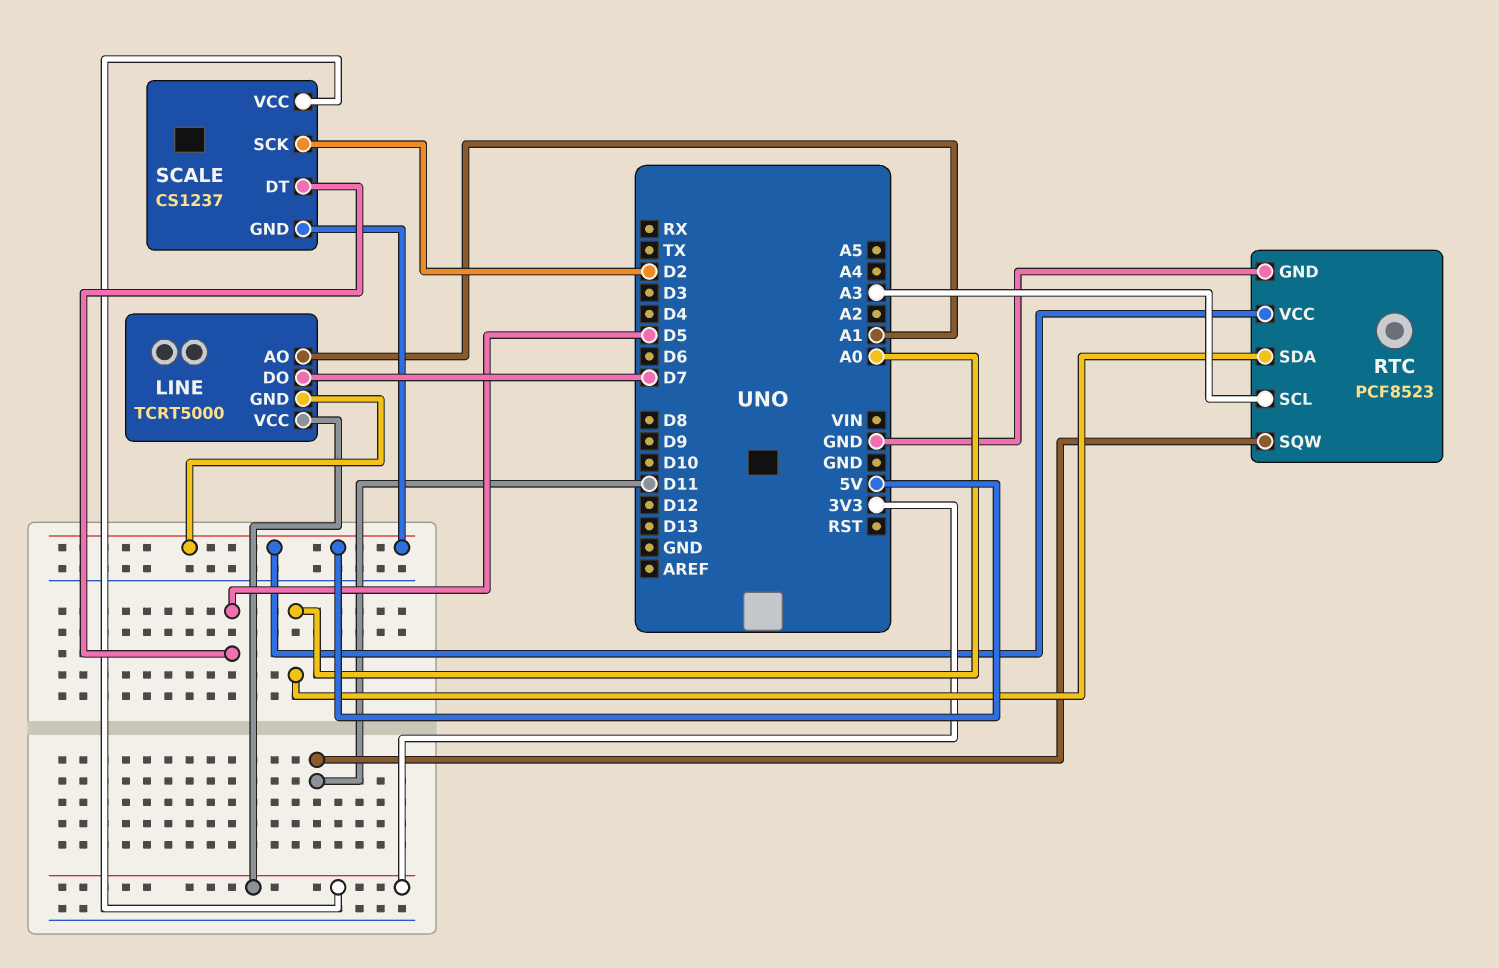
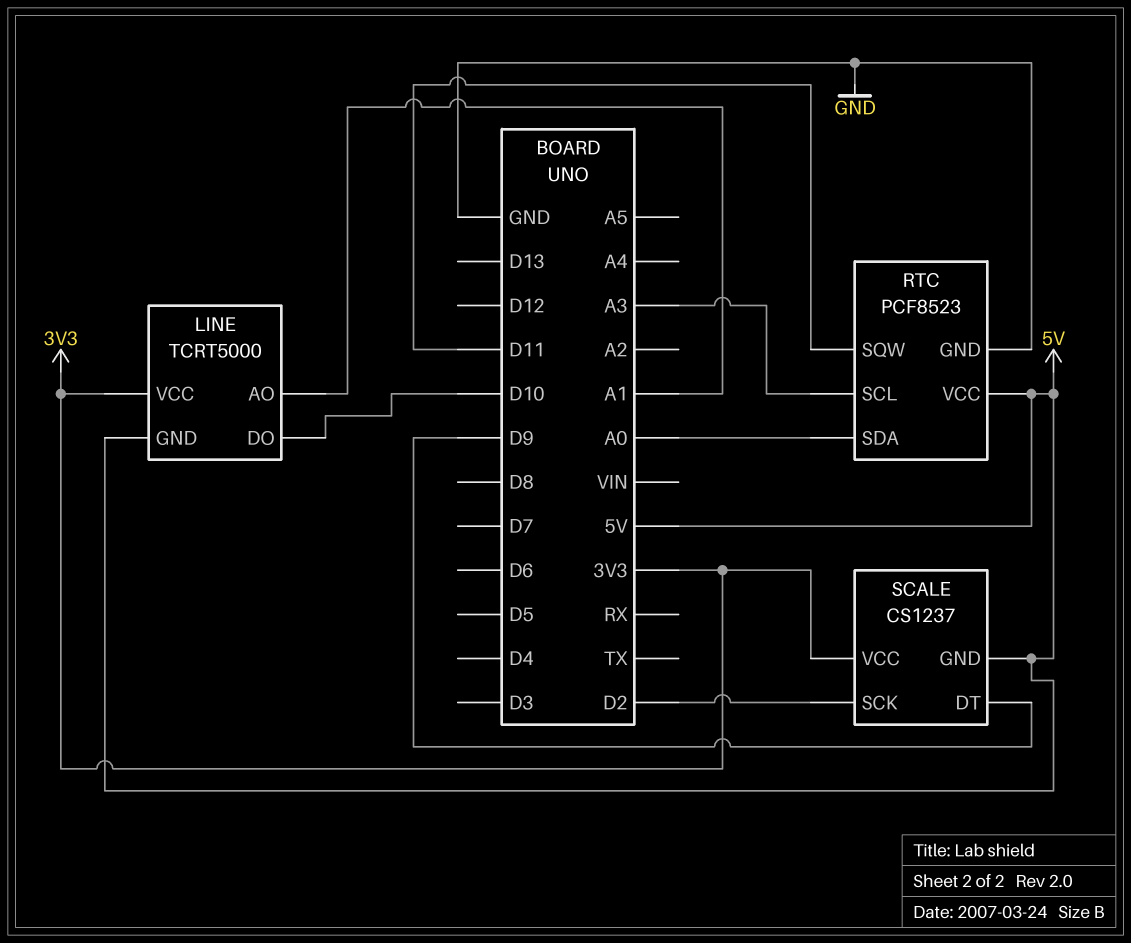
LINE pin DO: D7 -> D10
SCALE pin DT: D5 -> D9

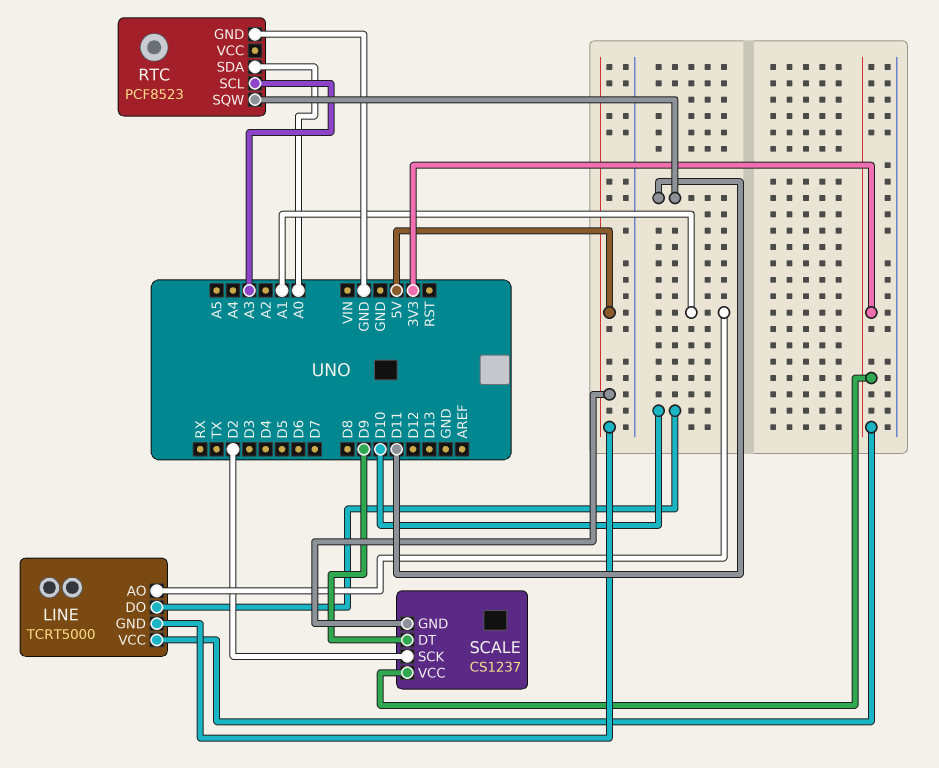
RTC pin VCC: 5V -> none

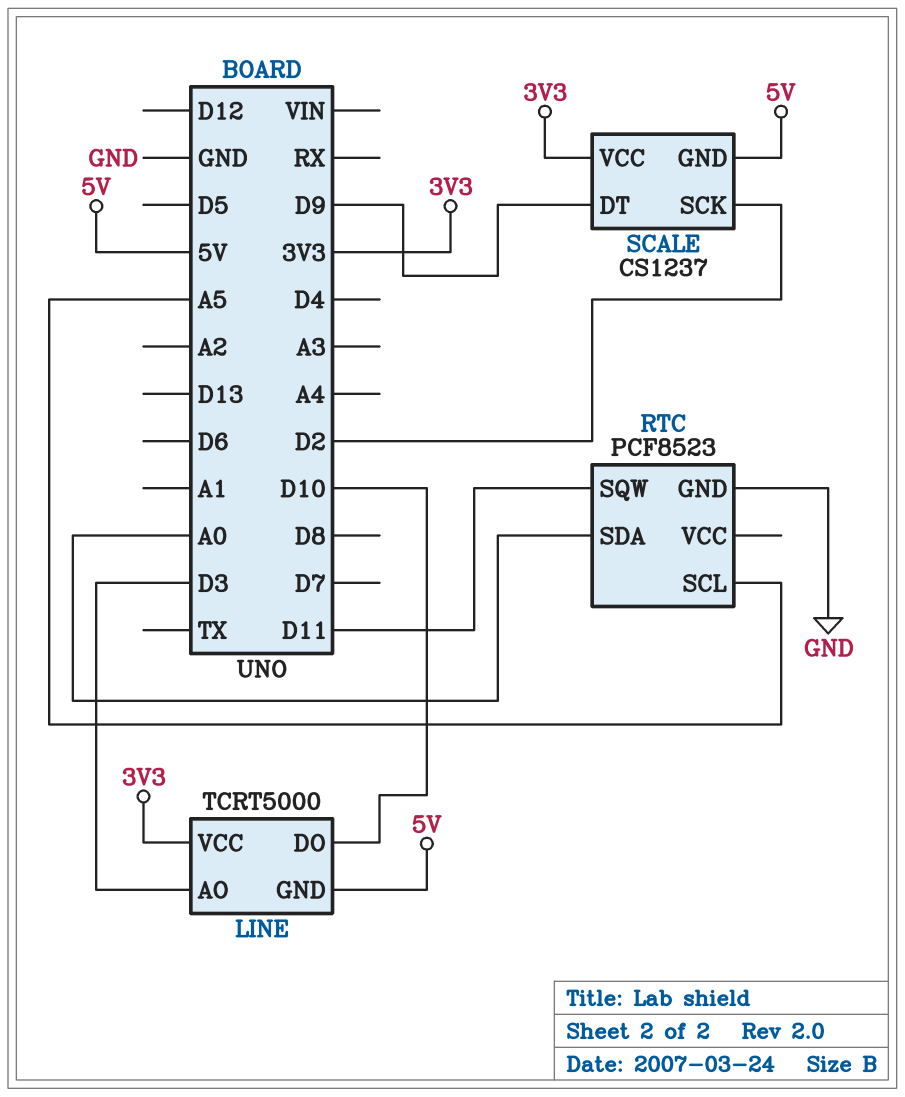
LINE pin AO: A1 -> D3
RTC pin SCL: A3 -> A5

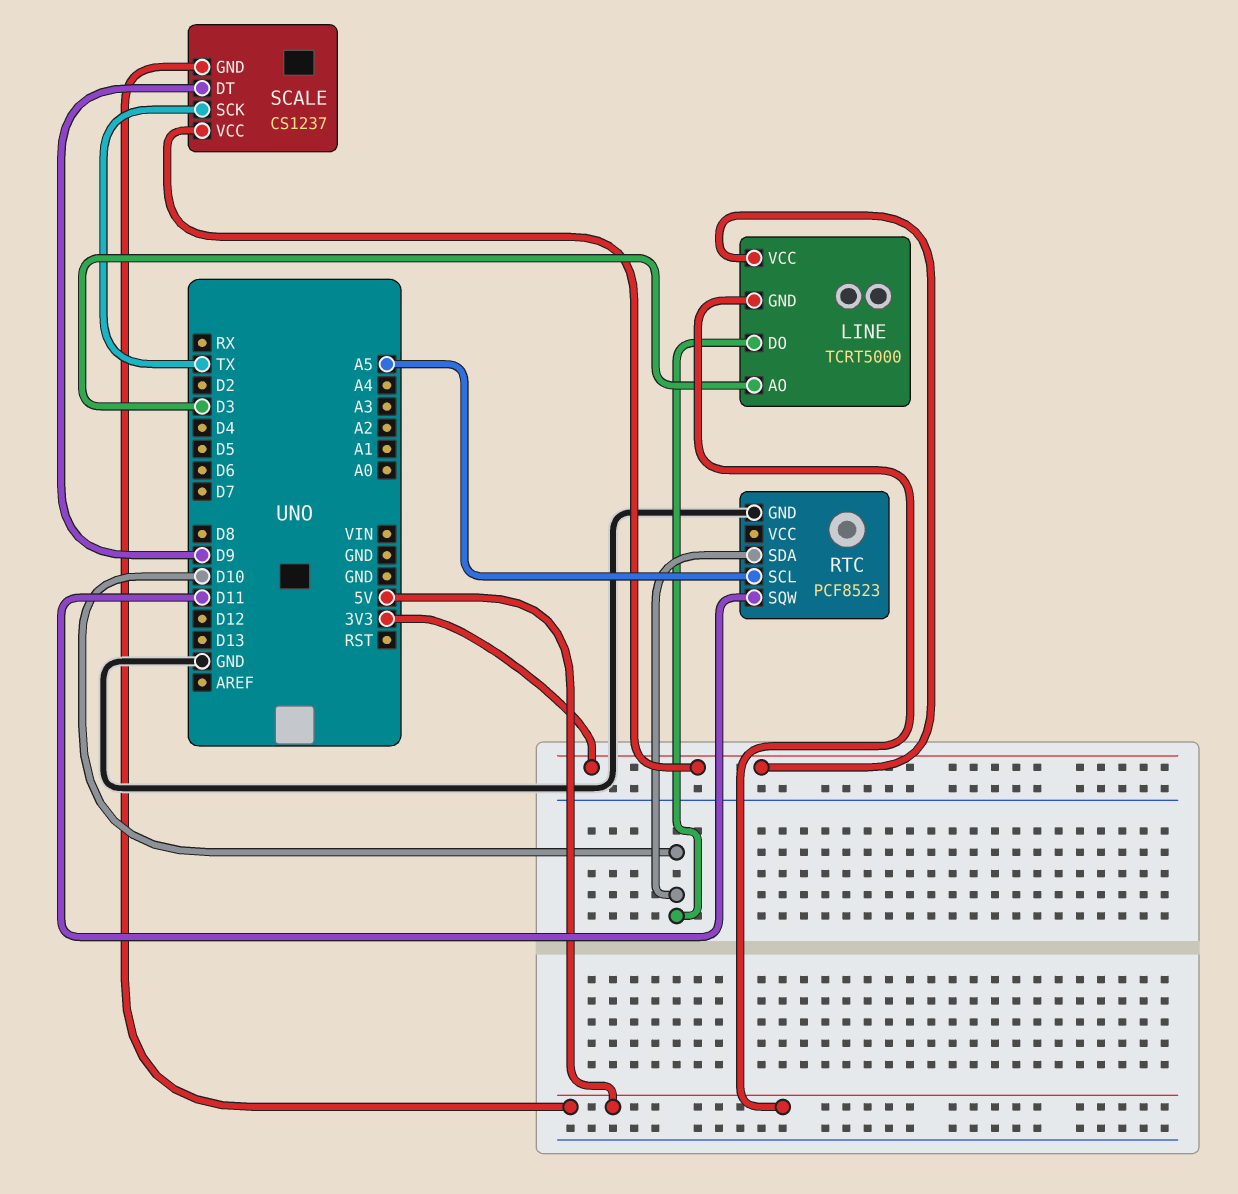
RTC pin SDA: A0 -> D10
SCALE pin SCK: D2 -> TX

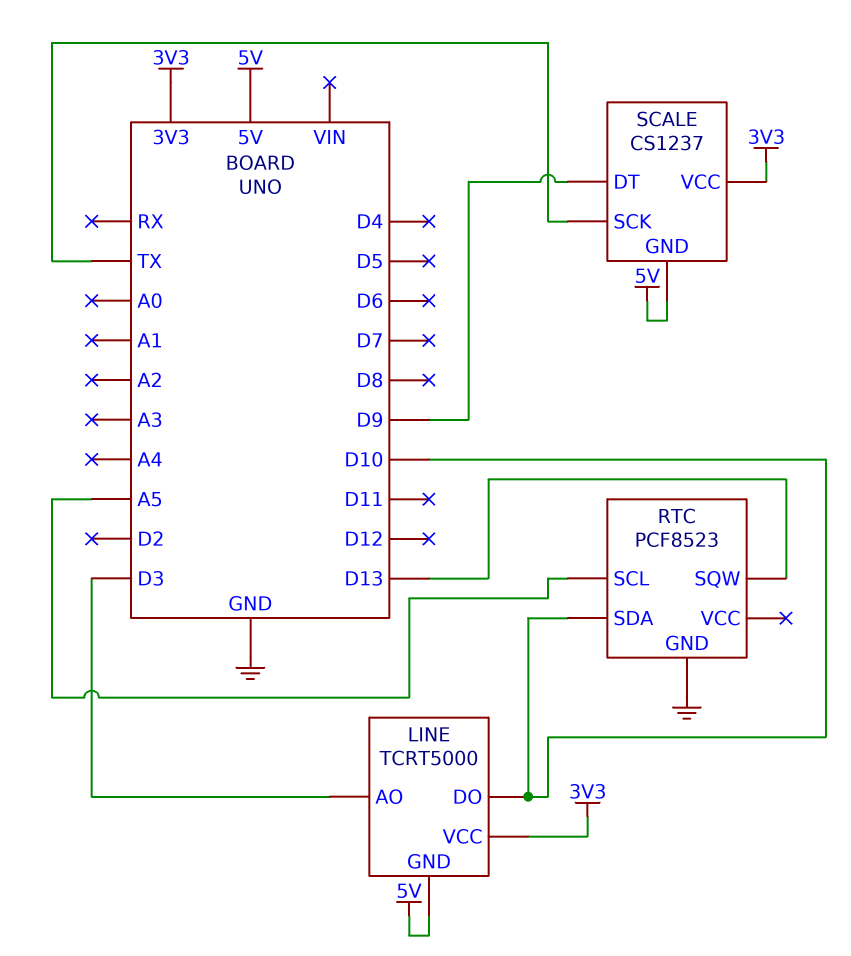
RTC pin SQW: D11 -> D13

